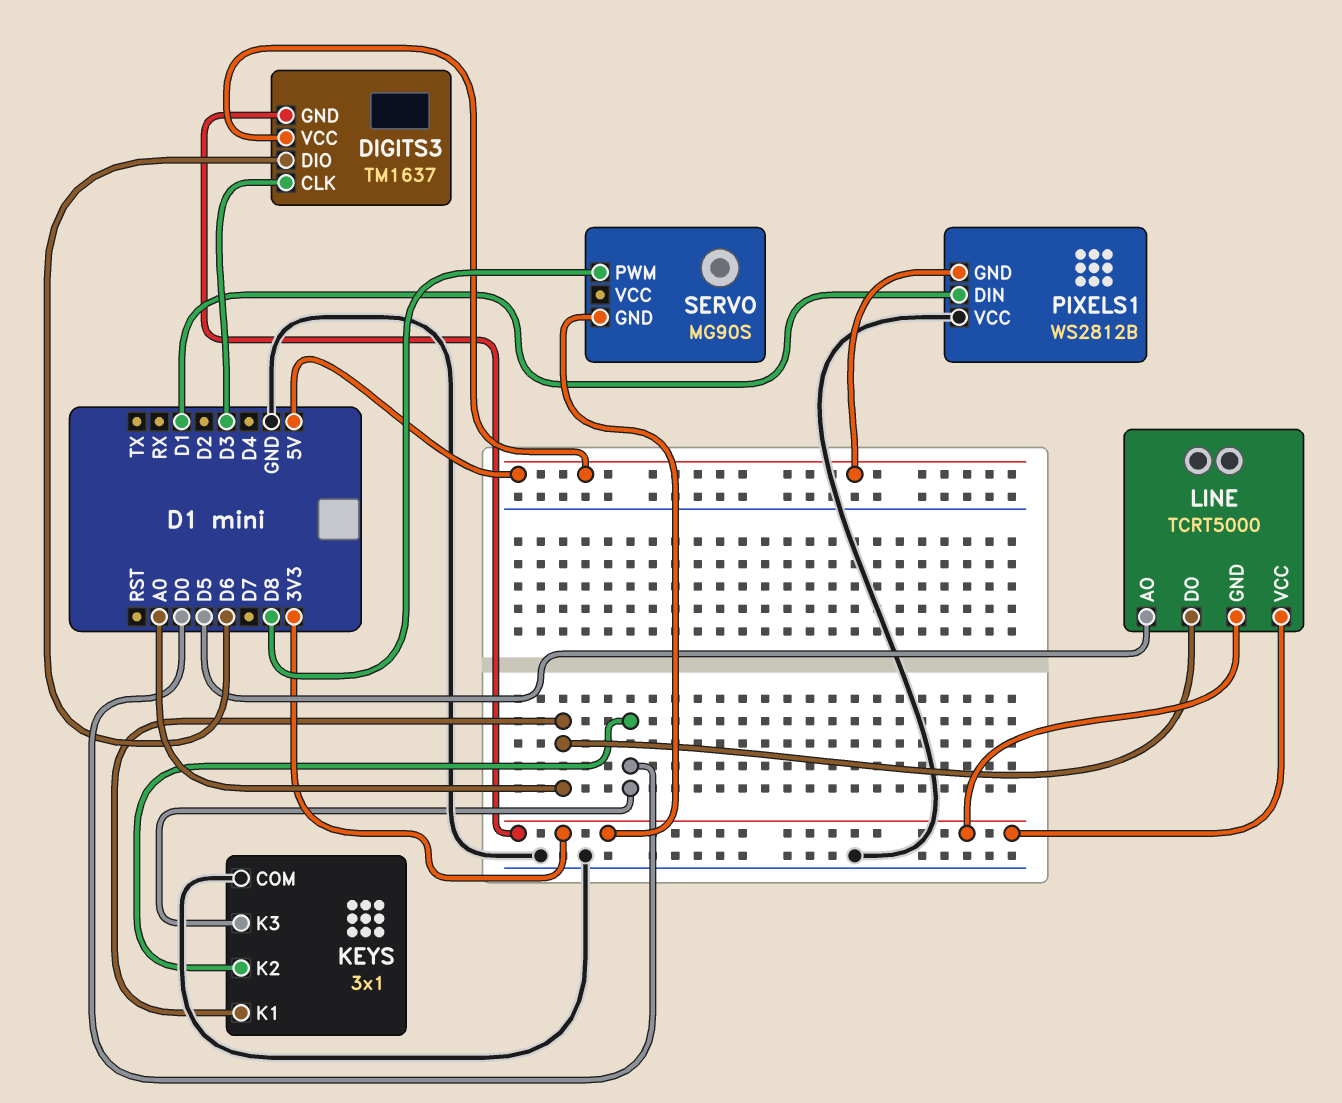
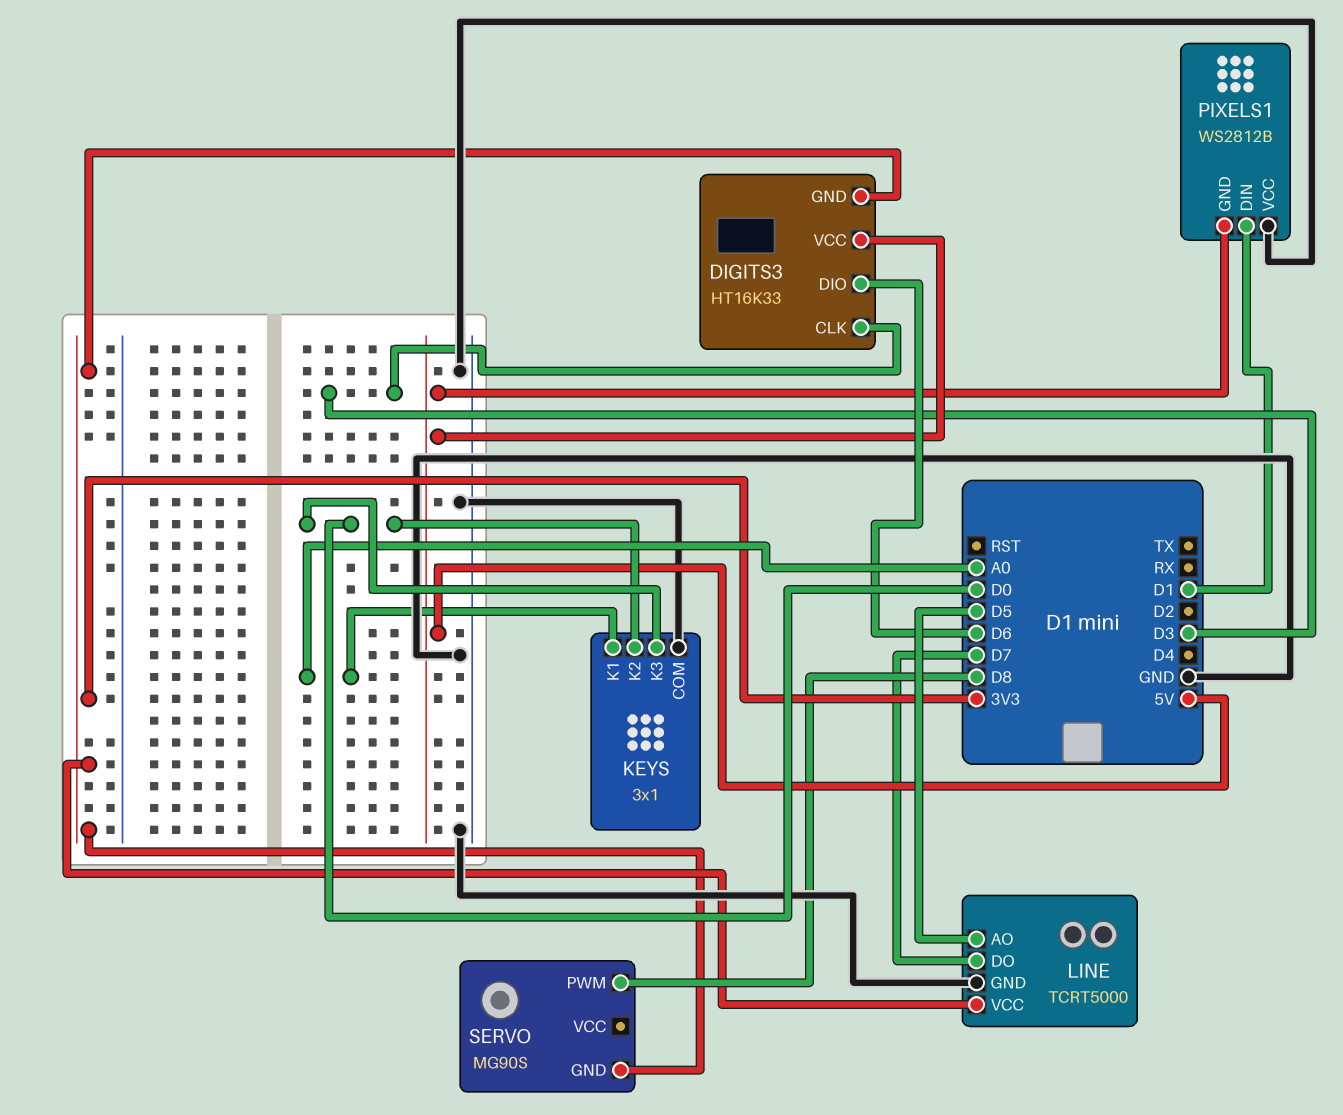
DIGITS3: TM1637 -> HT16K33
LINE pin DO: A0 -> D7
LINE pin GND: 3V3 -> GND

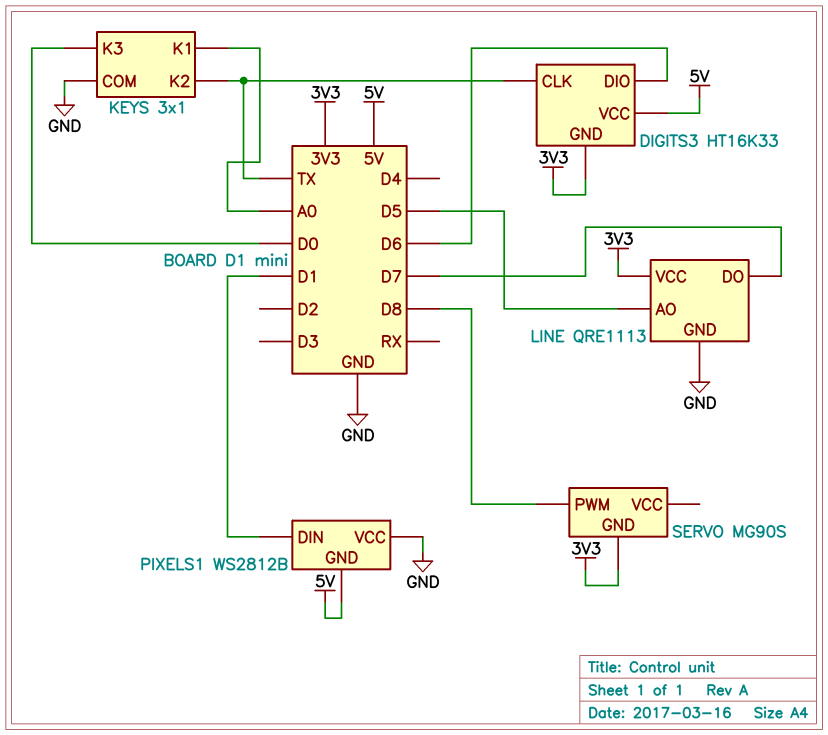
DIGITS3 pin CLK: D3 -> TX
KEYS pin K2: D0 -> TX
LINE: TCRT5000 -> QRE1113

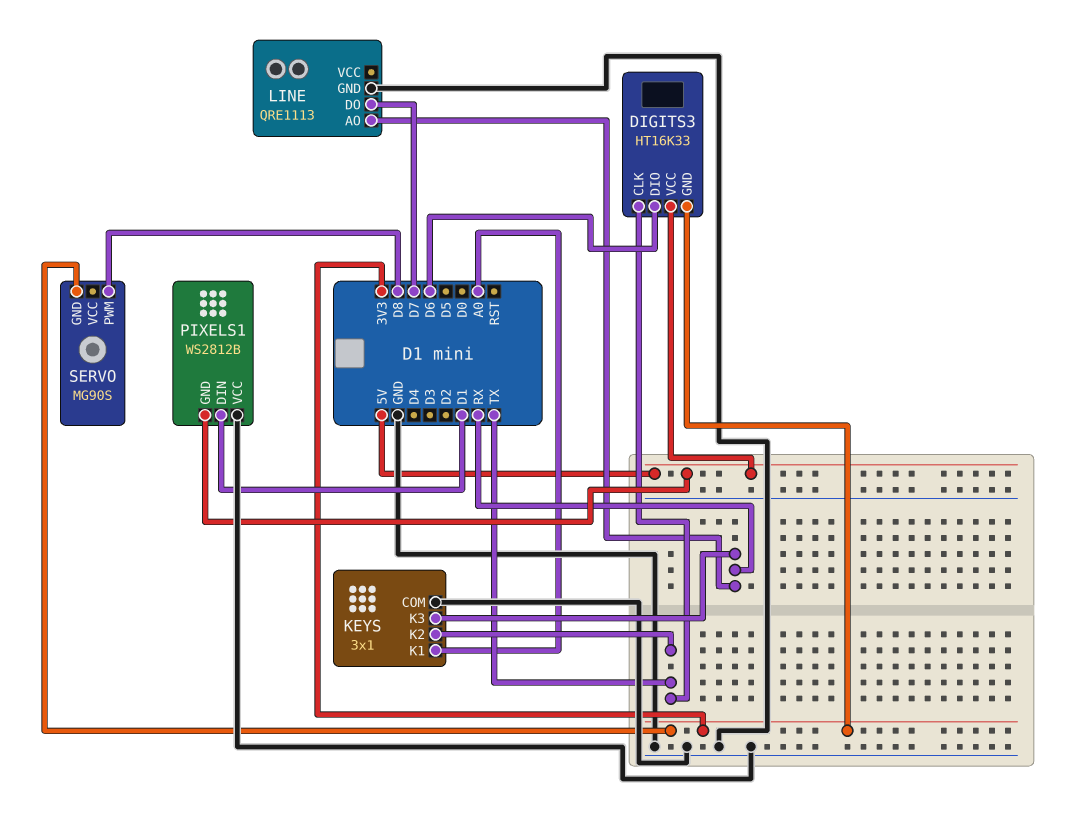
KEYS pin K3: D0 -> RX
LINE pin AO: D5 -> RX
LINE pin VCC: 3V3 -> none

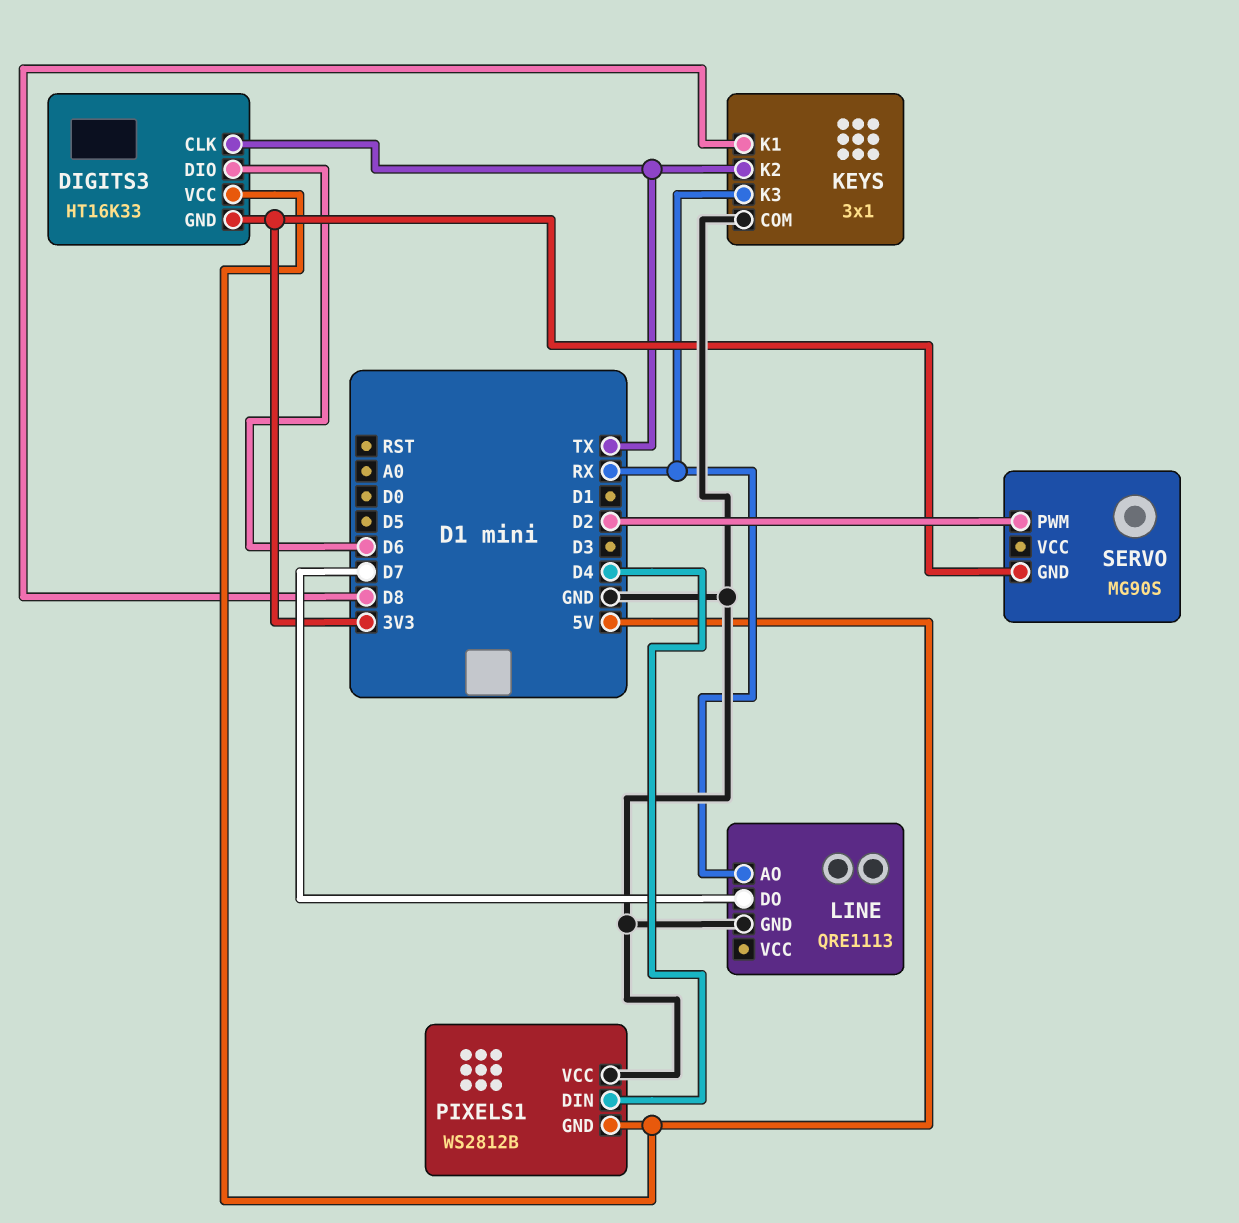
KEYS pin K1: A0 -> D8
PIXELS1 pin DIN: D1 -> D4
SERVO pin PWM: D8 -> D2

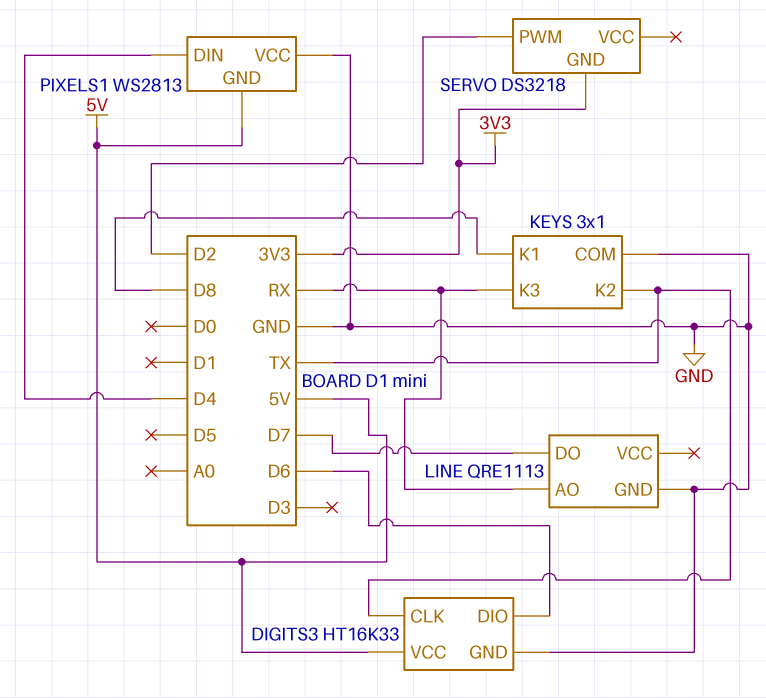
DIGITS3 pin GND: 3V3 -> GND
PIXELS1: WS2812B -> WS2813
SERVO: MG90S -> DS3218

